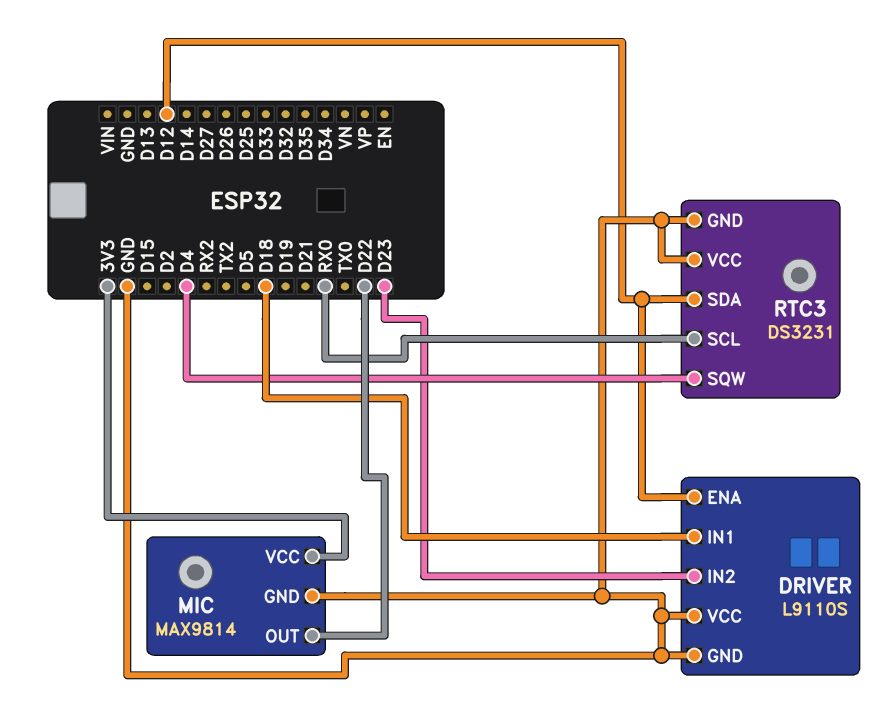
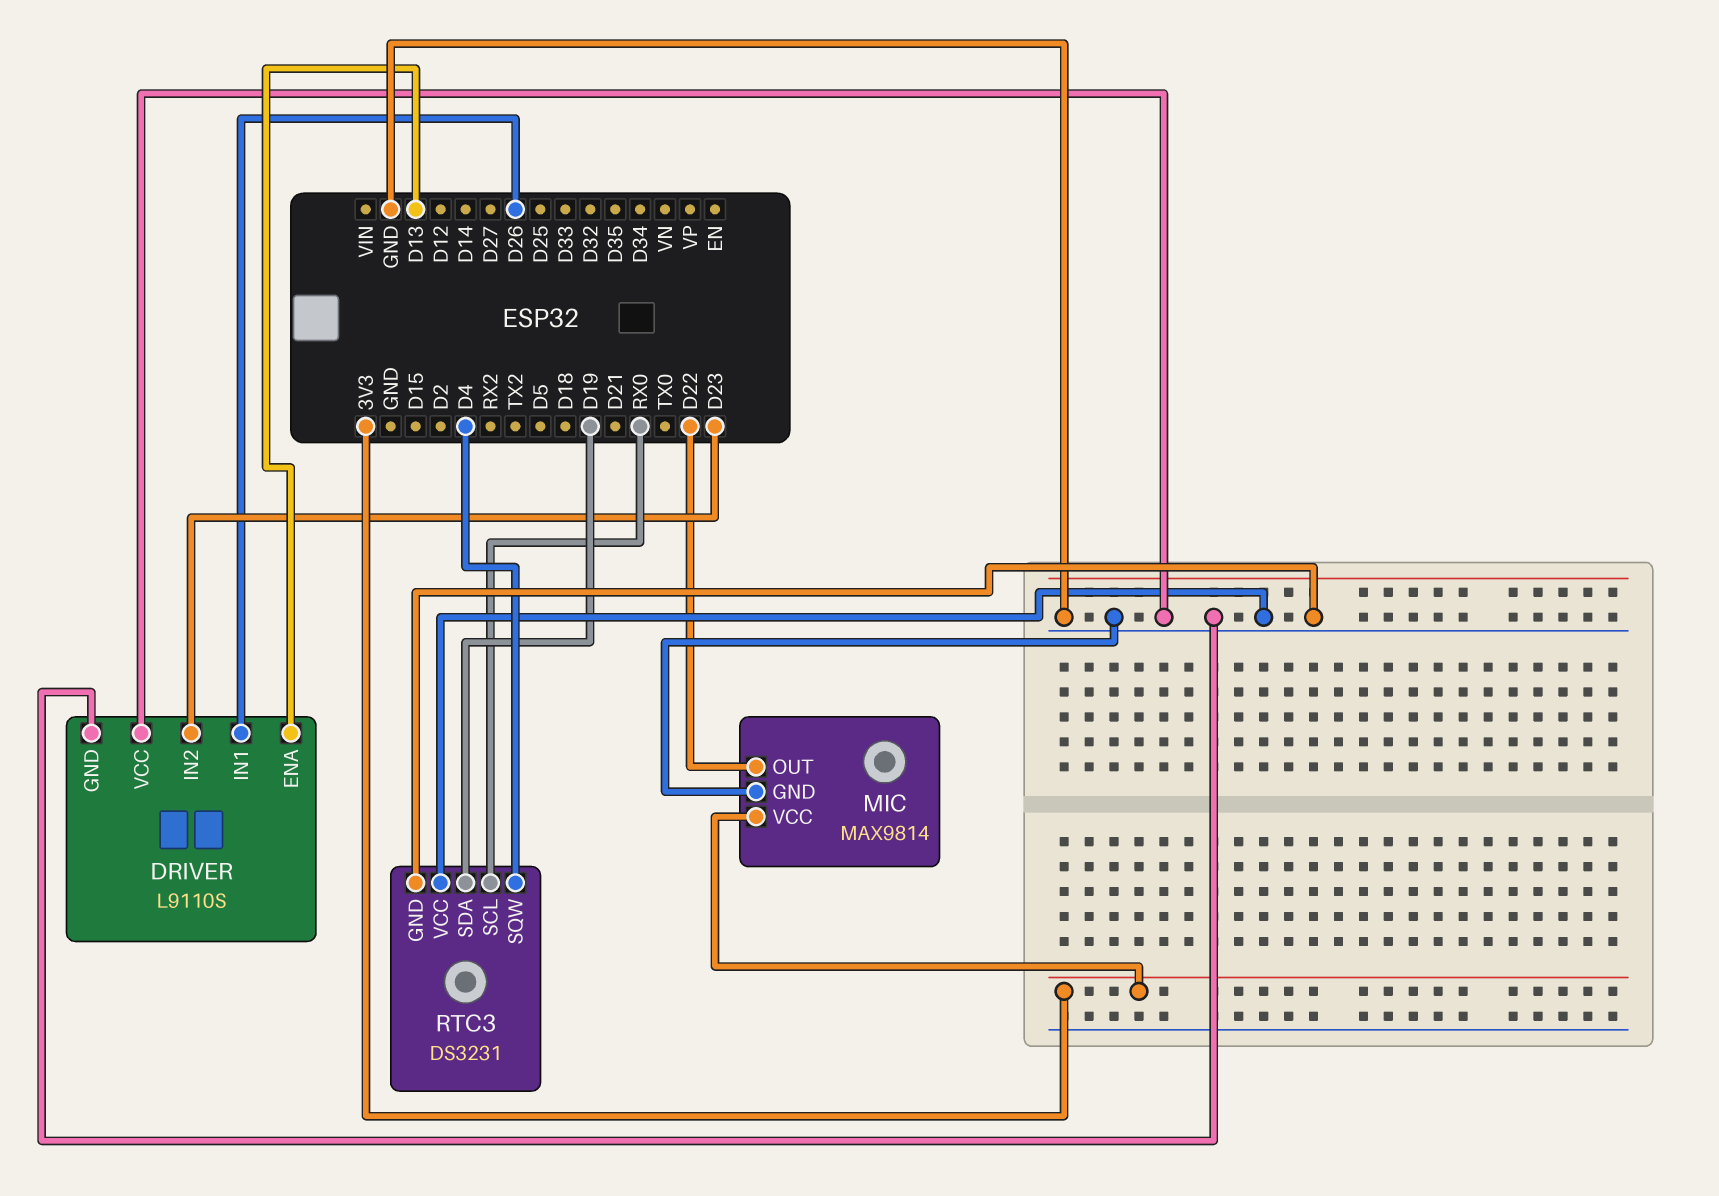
DRIVER pin ENA: D12 -> D13
DRIVER pin IN1: D18 -> D26
RTC3 pin SDA: D12 -> D19

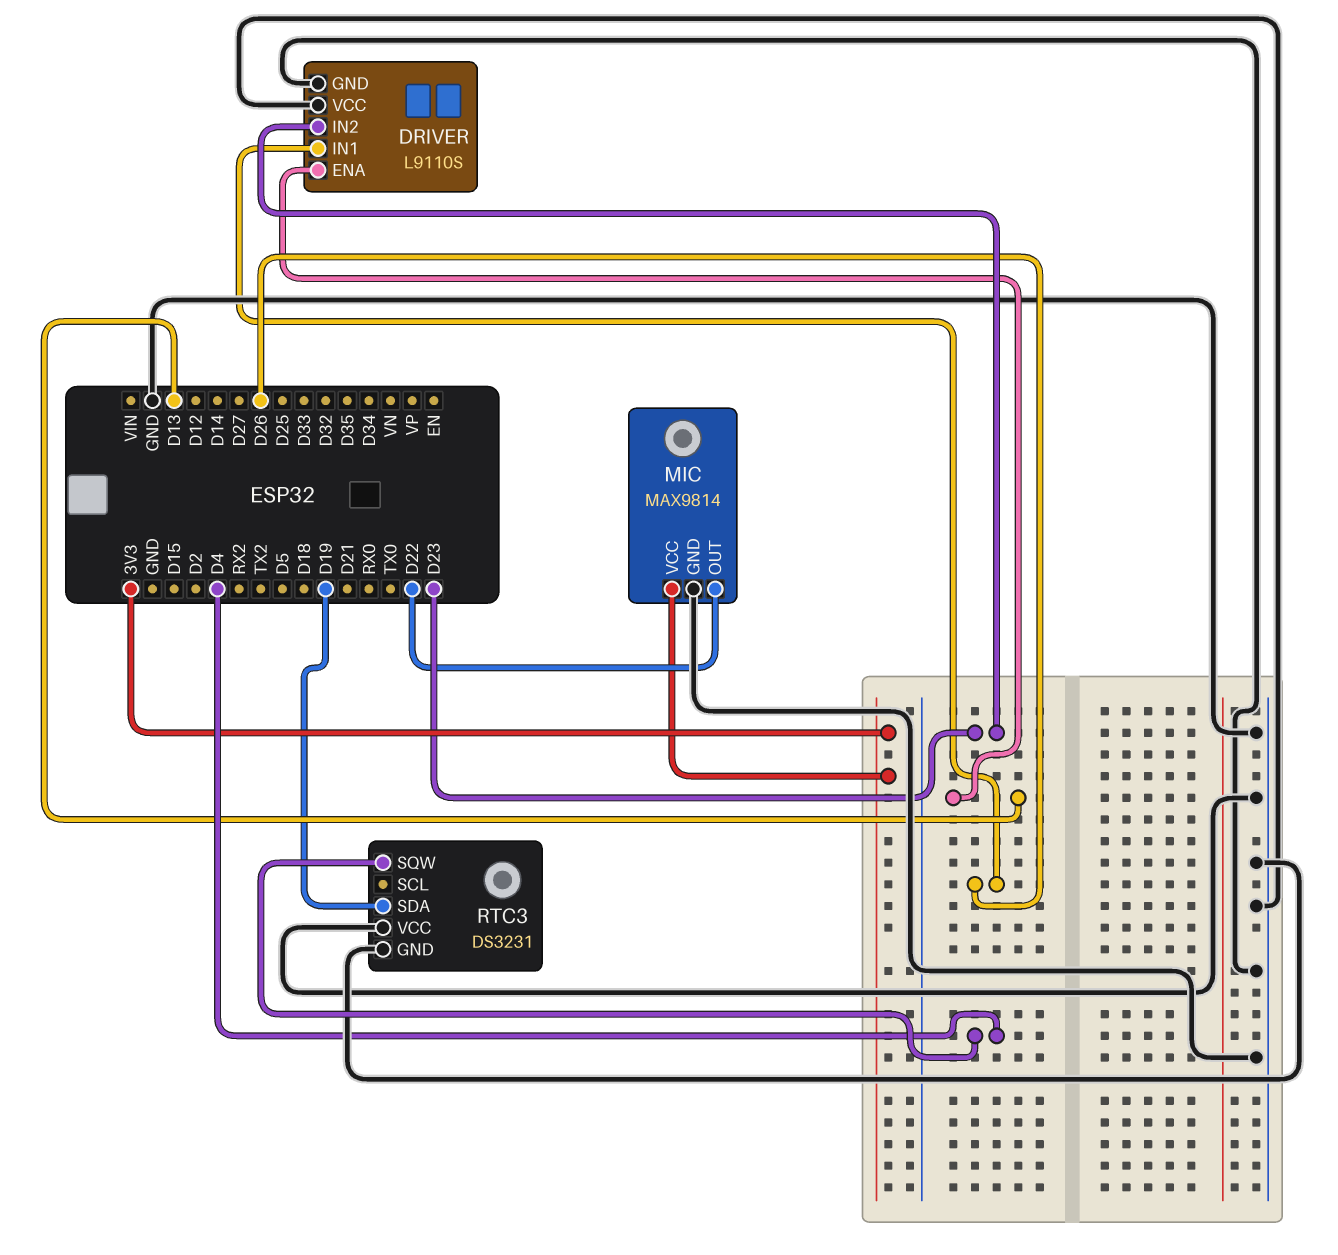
RTC3 pin SCL: RX0 -> none

